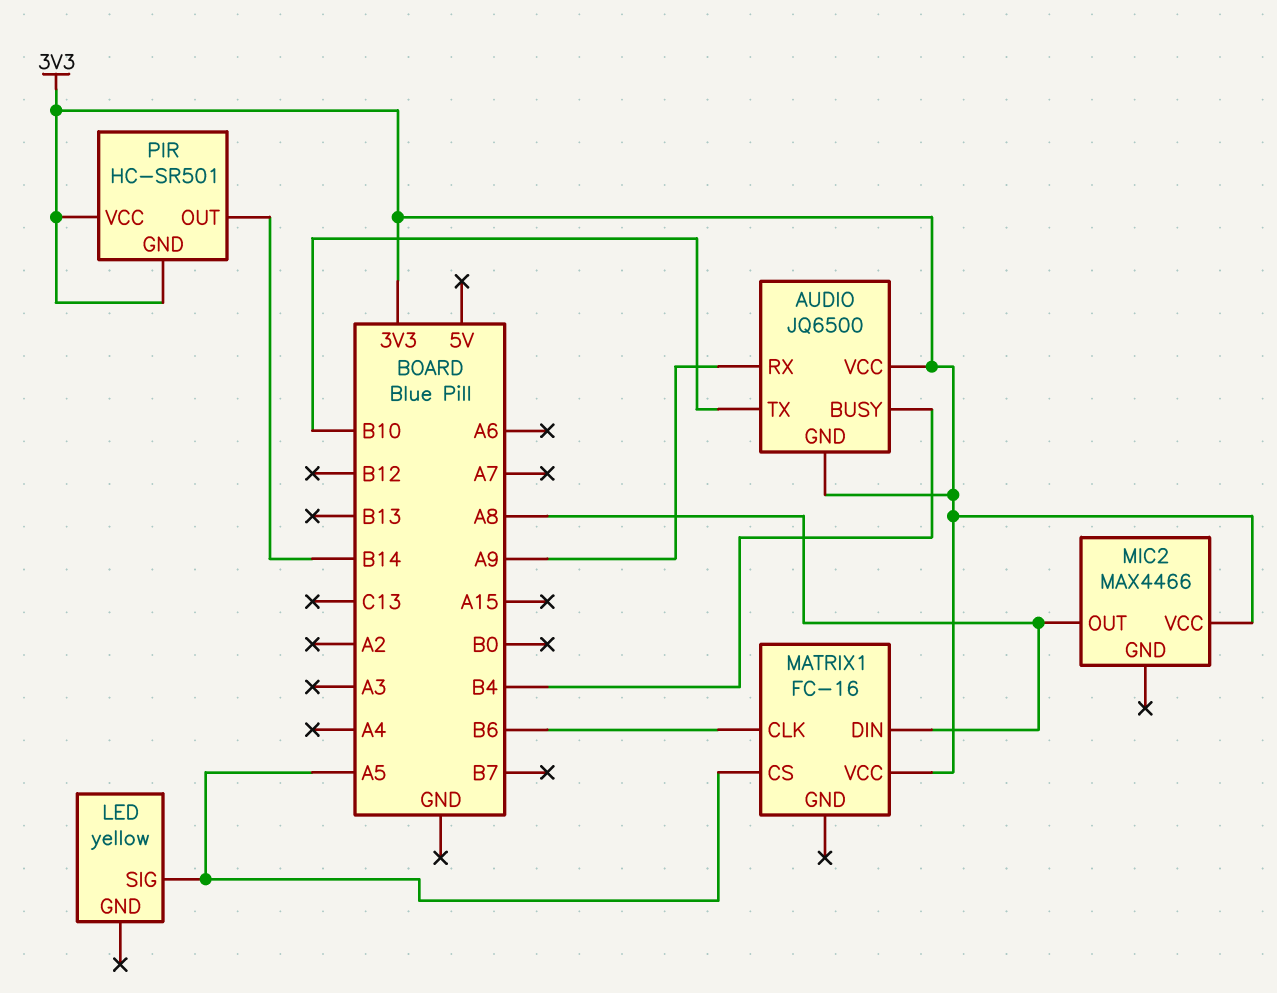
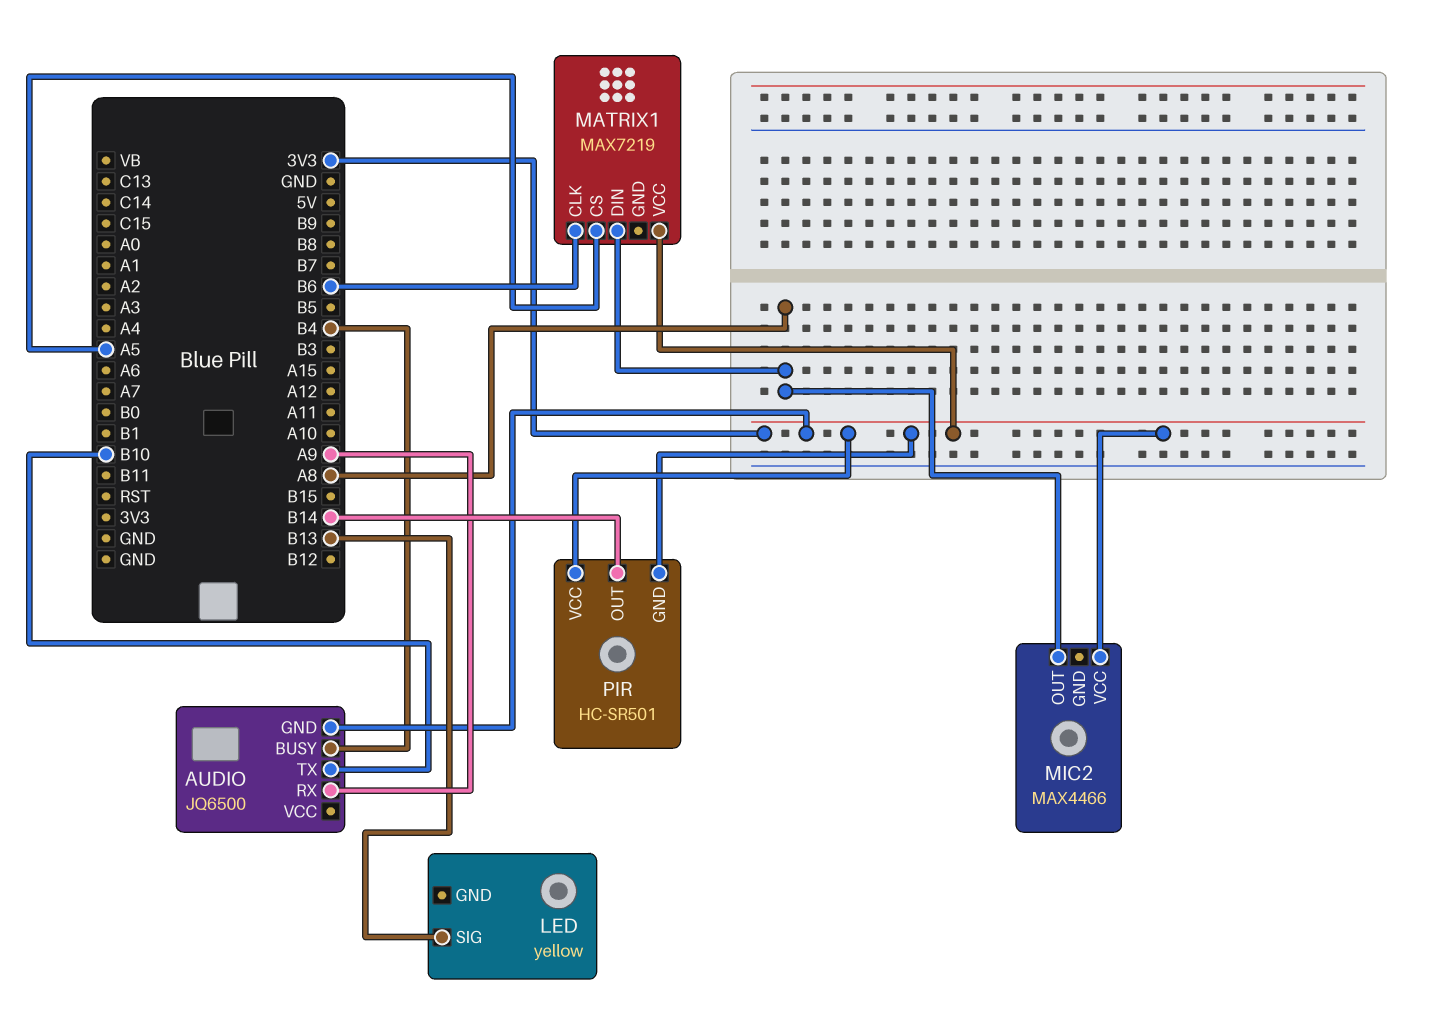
AUDIO pin VCC: 3V3 -> none
LED pin SIG: A5 -> B13
MATRIX1: FC-16 -> MAX7219

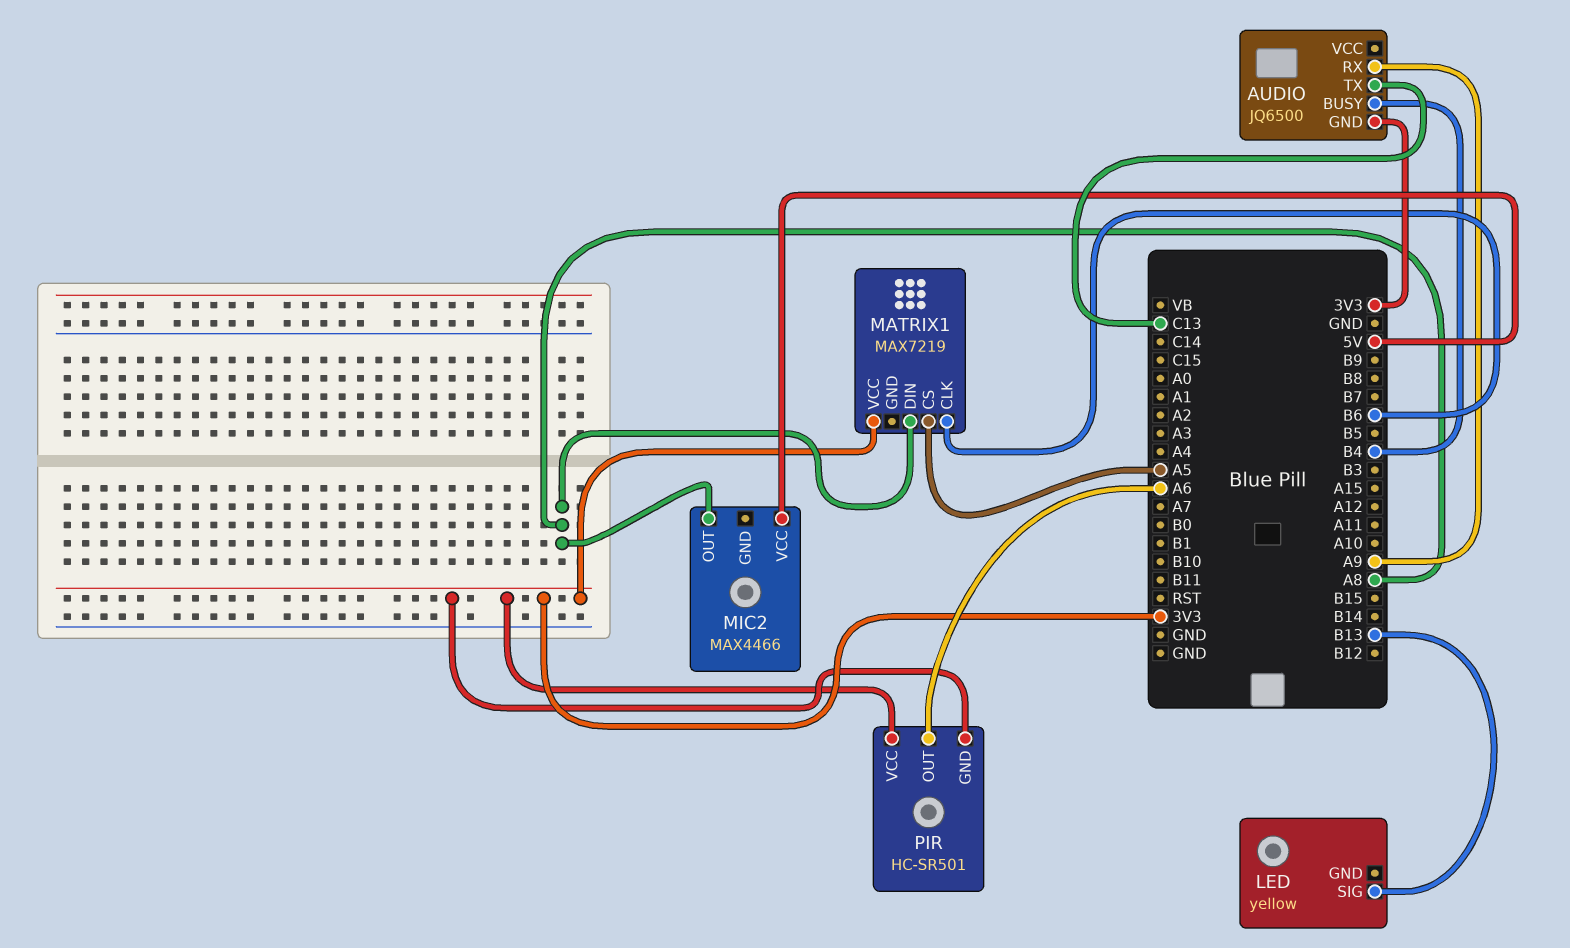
AUDIO pin TX: B10 -> C13
MIC2 pin VCC: 3V3 -> 5V
PIR pin OUT: B14 -> A6

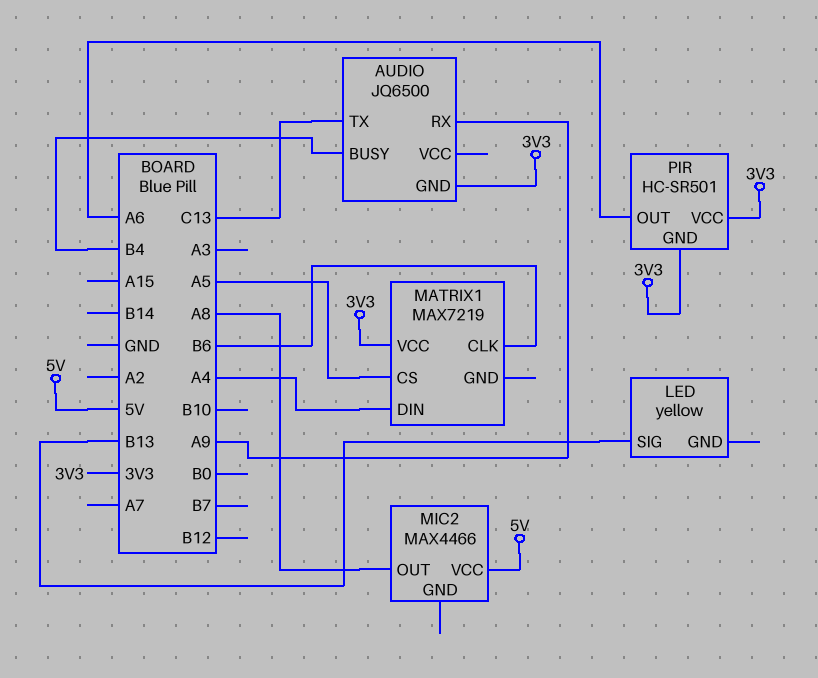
MATRIX1 pin DIN: A8 -> A4

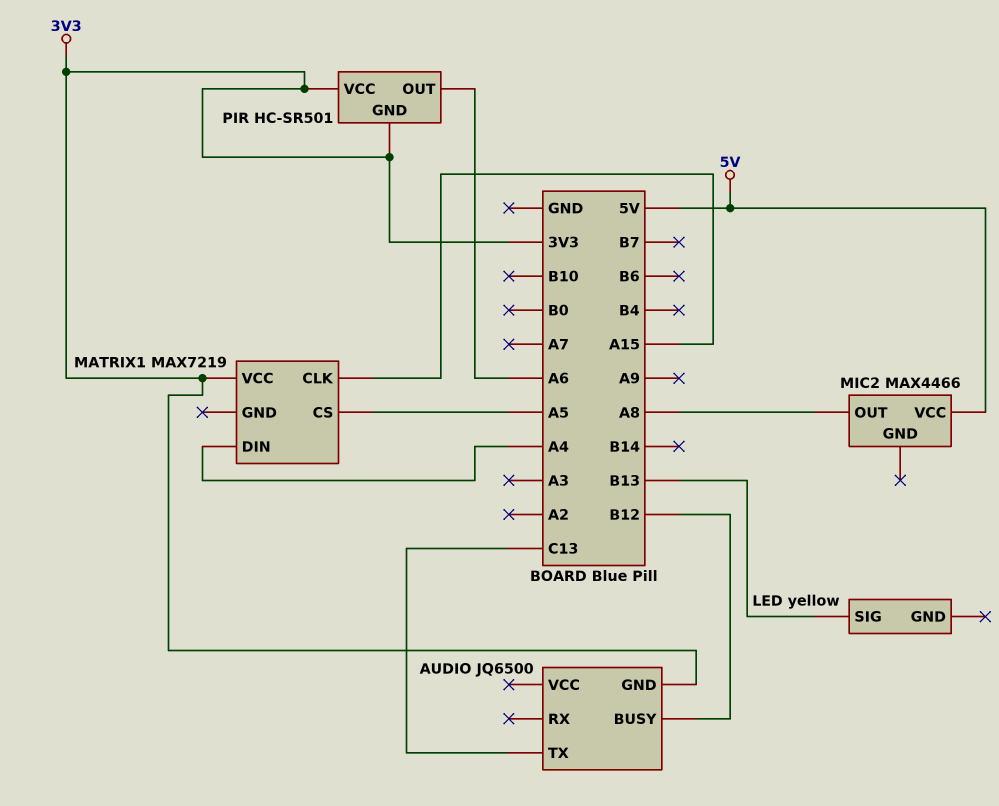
AUDIO pin BUSY: B4 -> B12
AUDIO pin RX: A9 -> none
MATRIX1 pin CLK: B6 -> A15

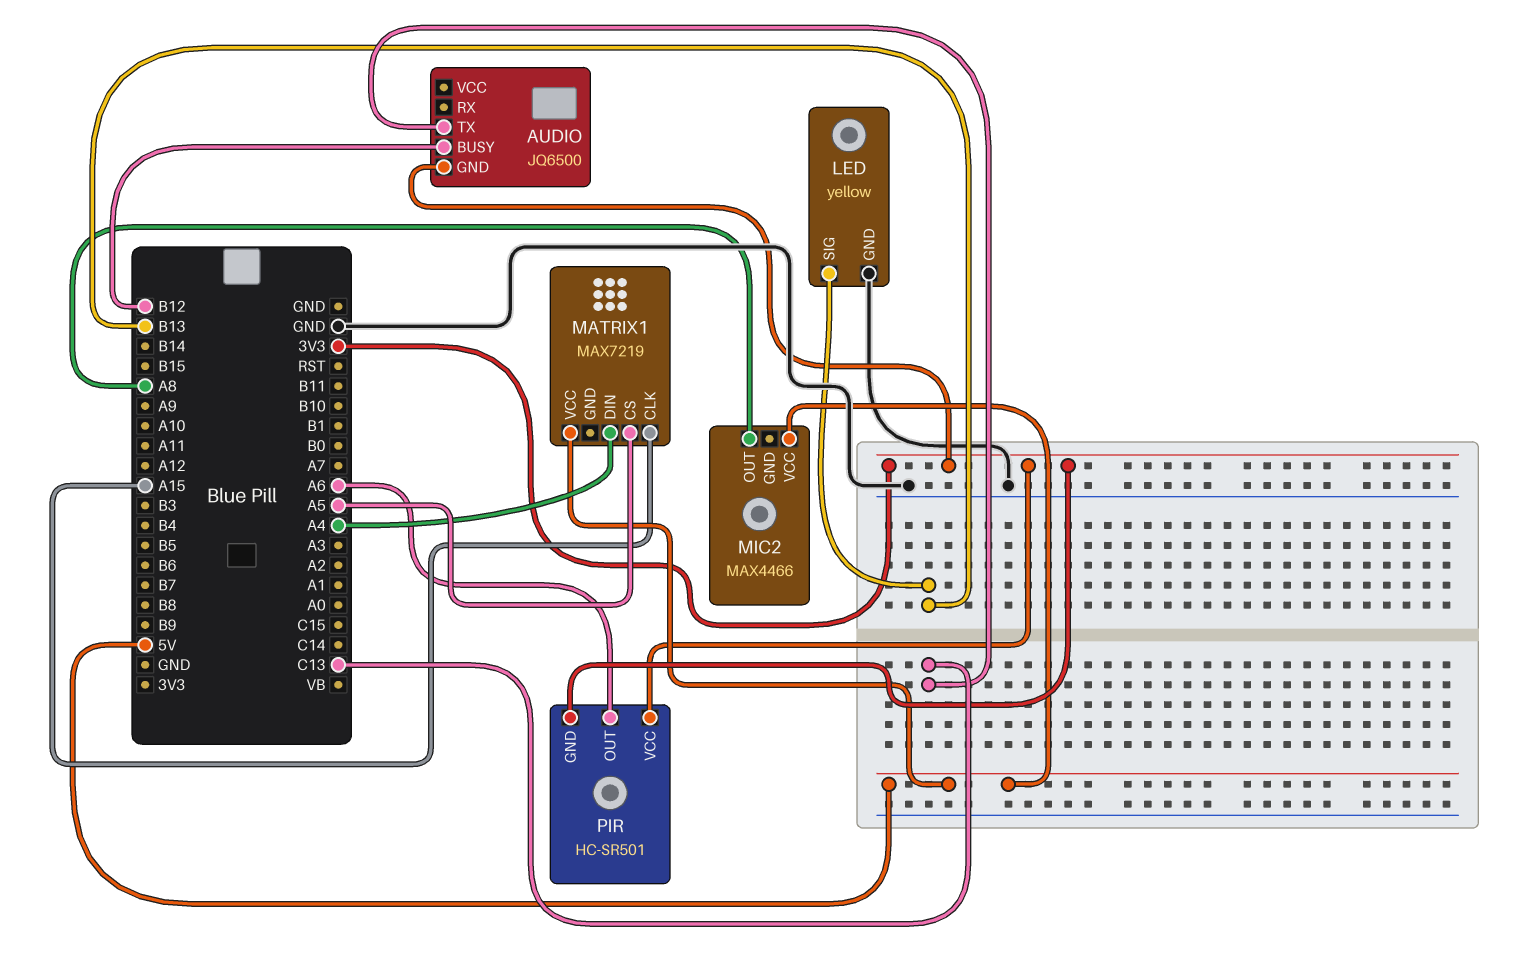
LED pin GND: none -> GND
MATRIX1 pin VCC: 3V3 -> 5V

